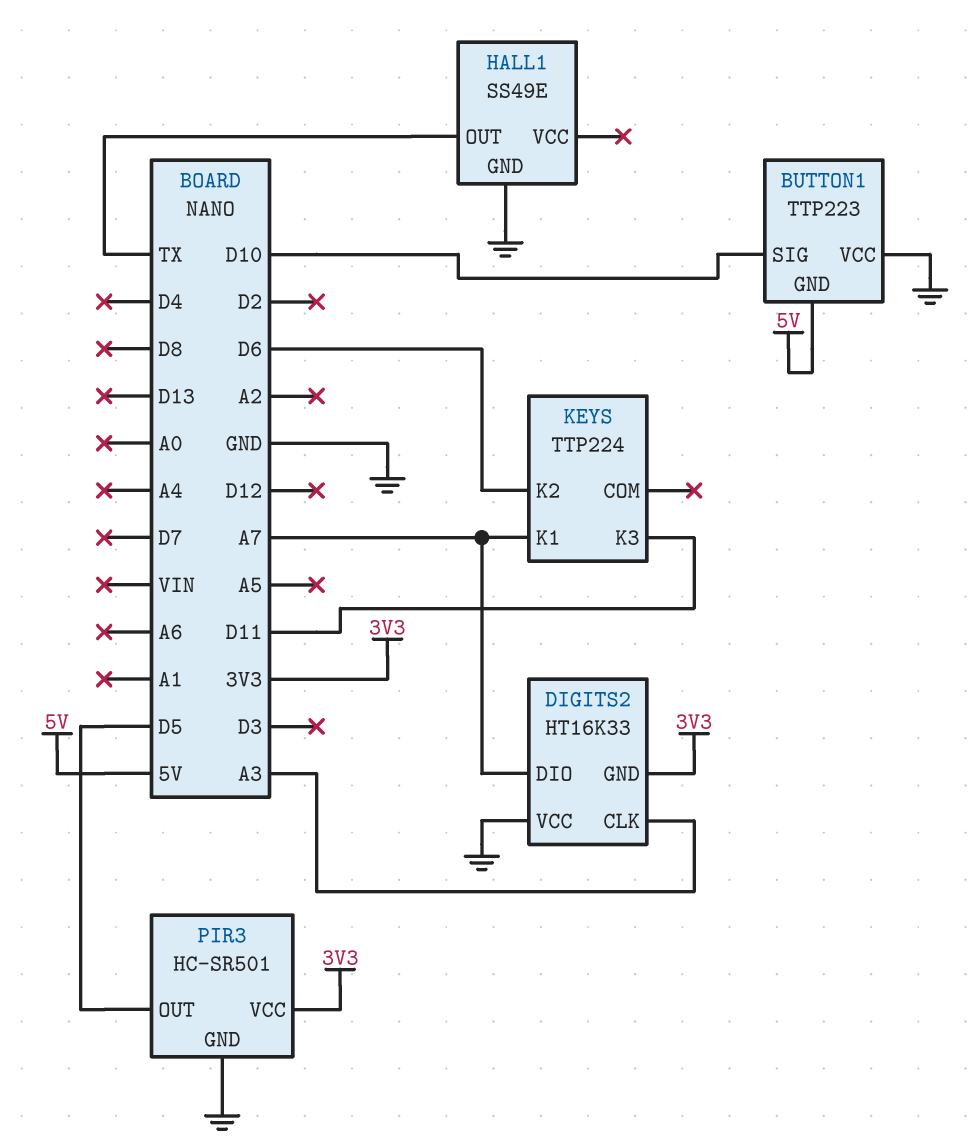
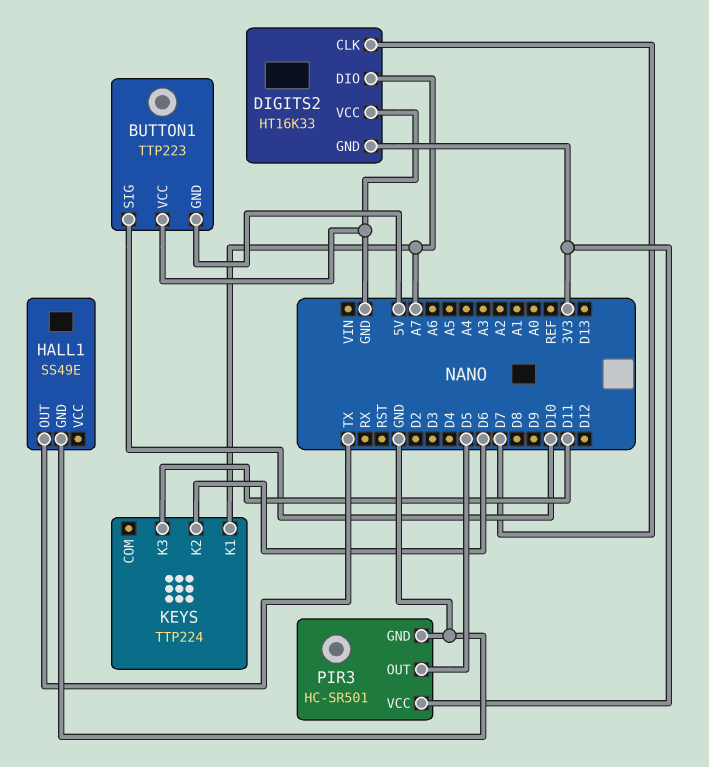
DIGITS2 pin CLK: A3 -> D7

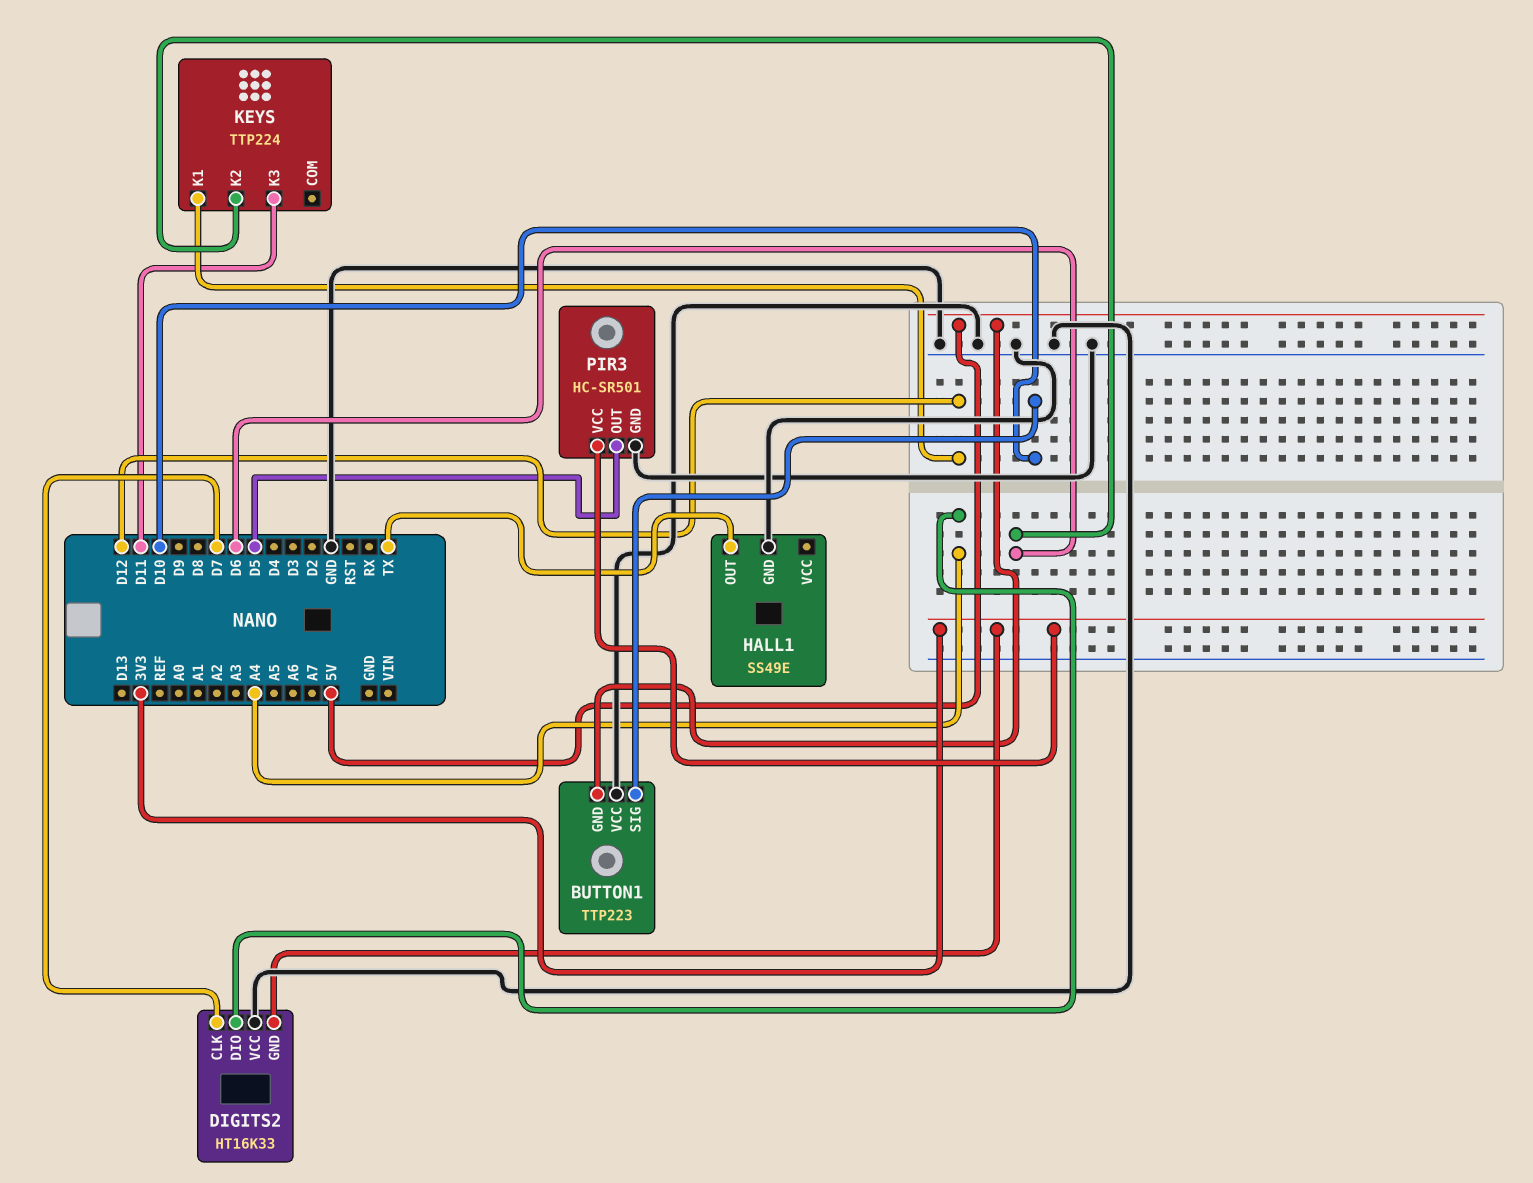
DIGITS2 pin DIO: A7 -> A4
KEYS pin K1: A7 -> D12

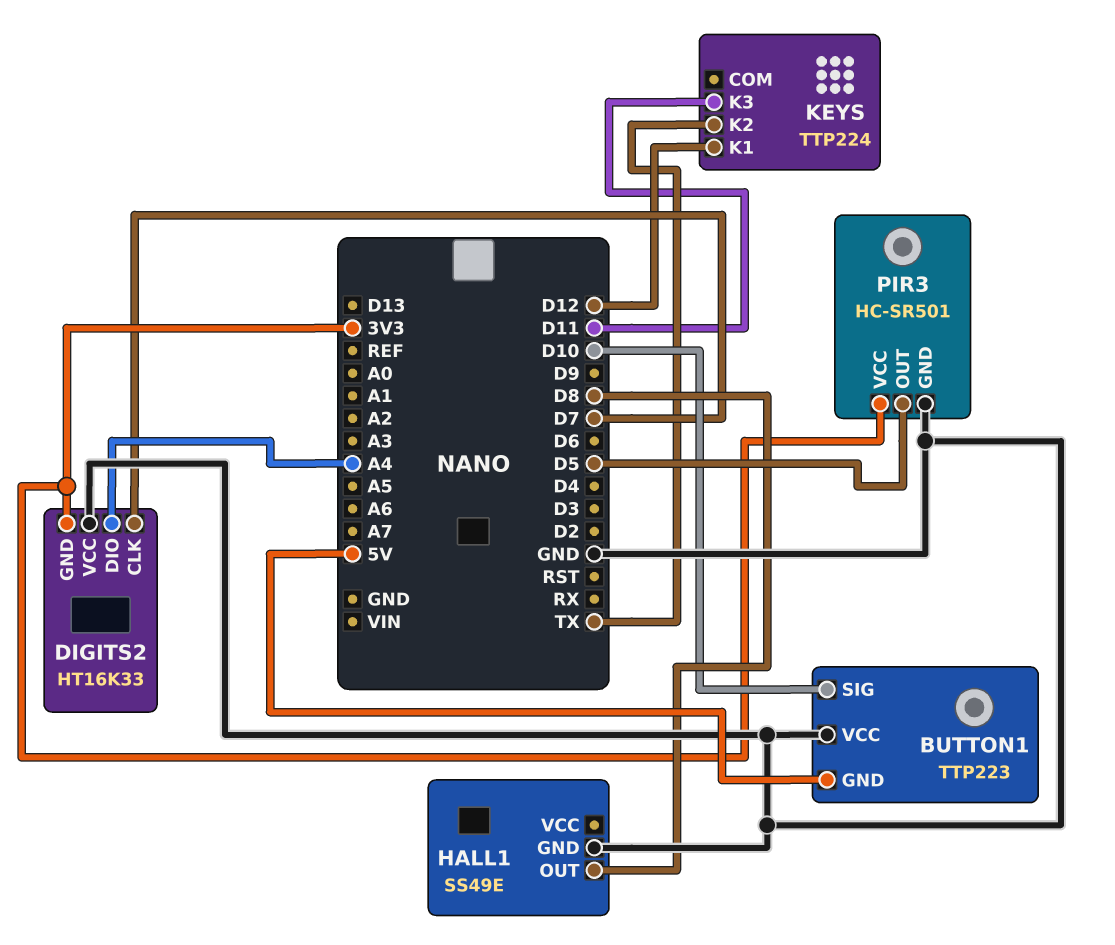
HALL1 pin OUT: TX -> D8
KEYS pin K2: D6 -> TX

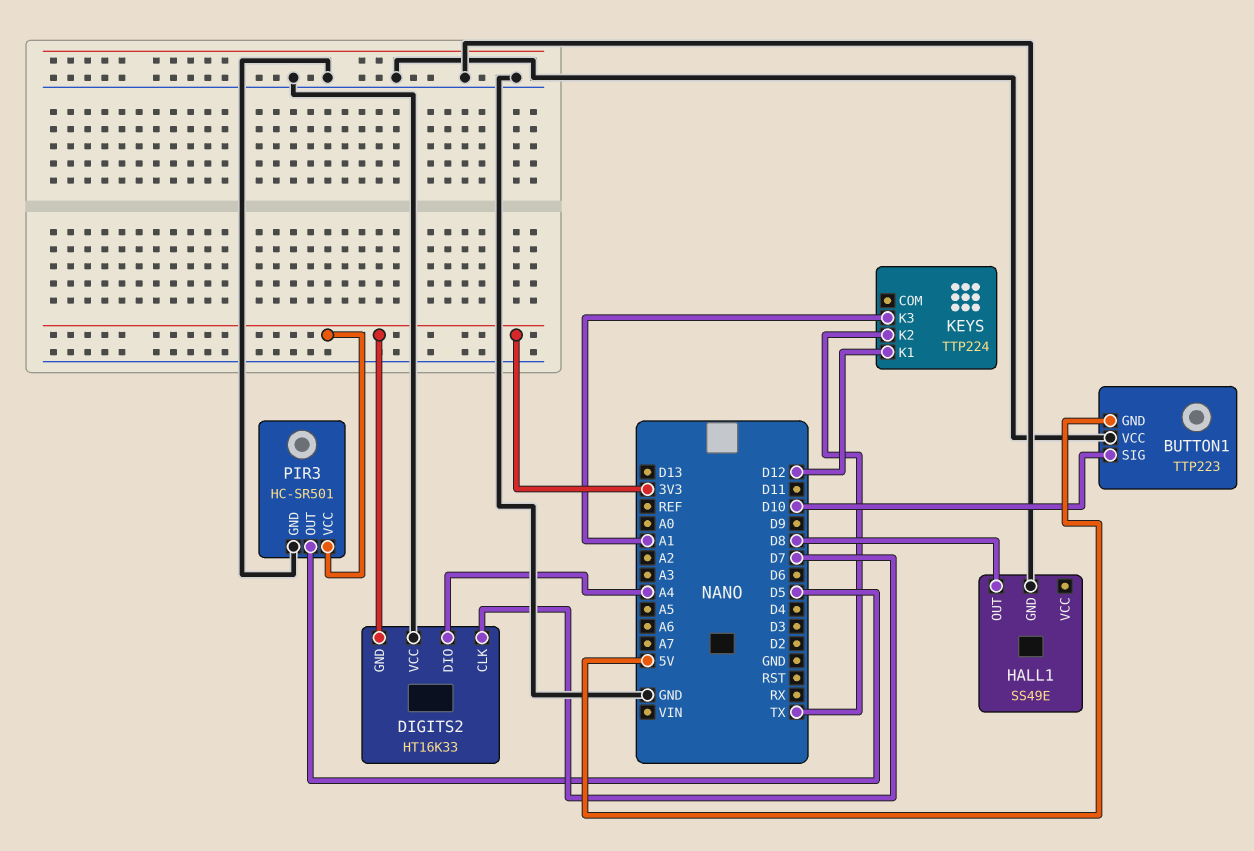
KEYS pin K3: D11 -> A1

